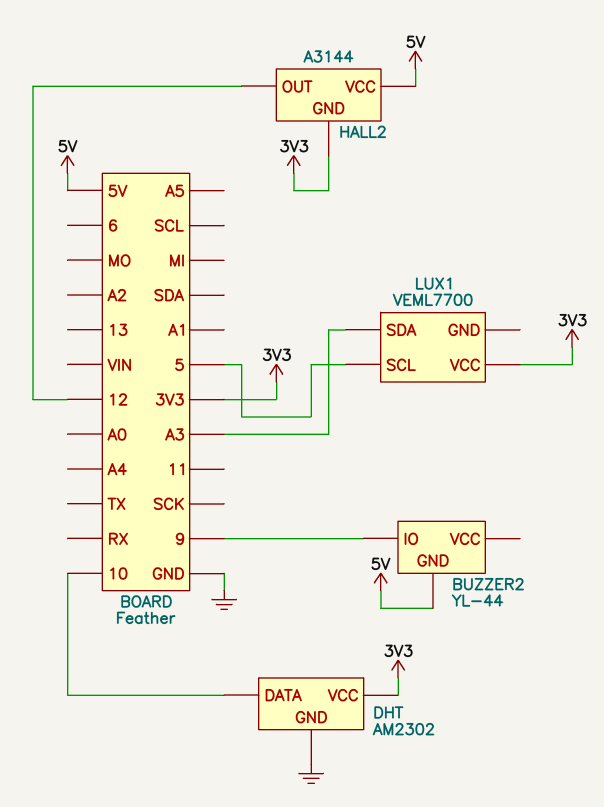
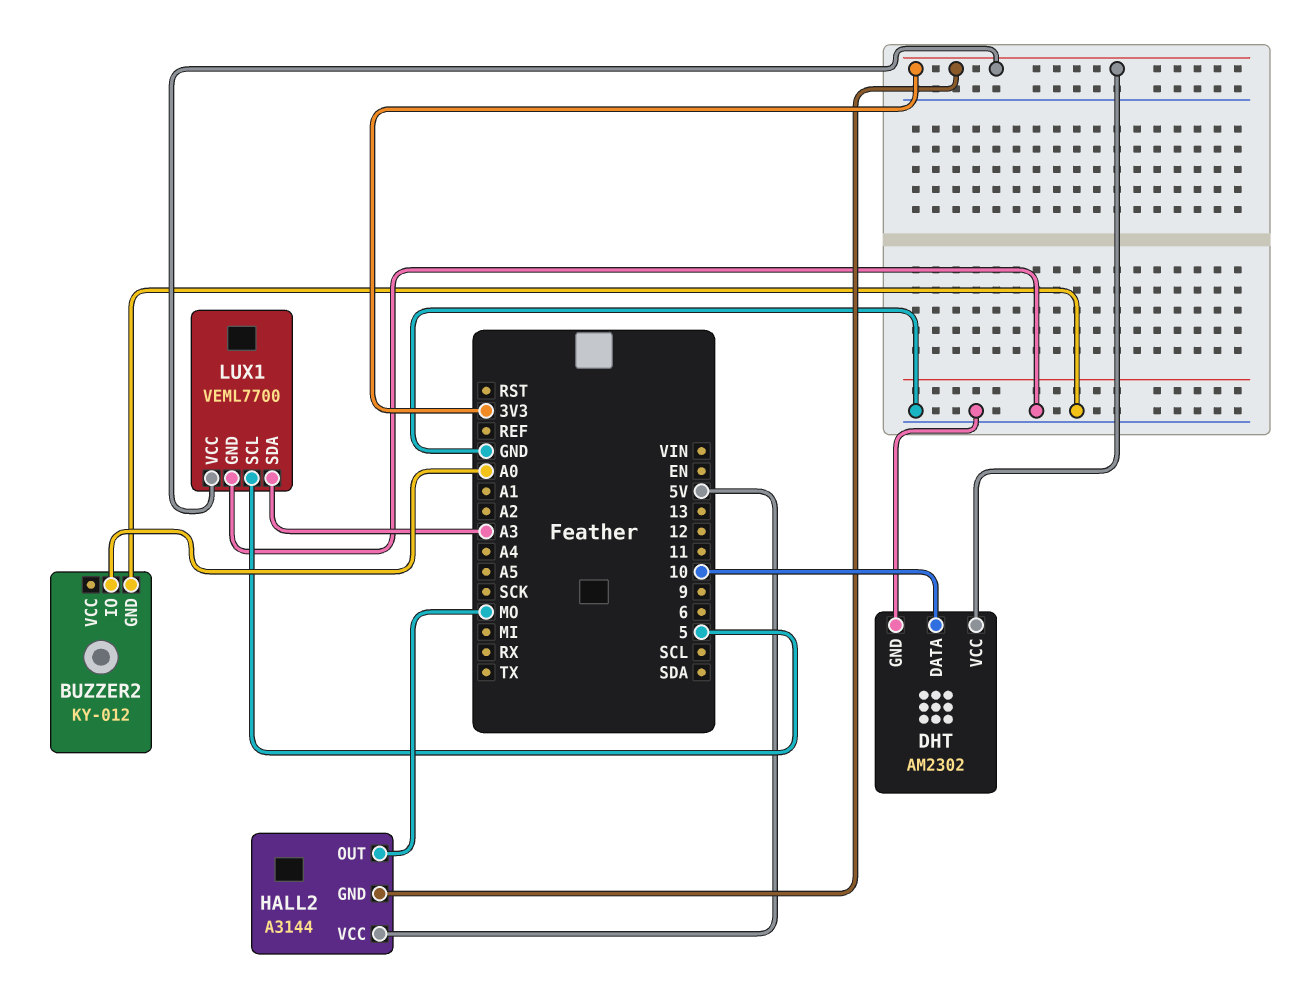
BUZZER2: YL-44 -> KY-012
BUZZER2 pin GND: 5V -> GND
BUZZER2 pin IO: 9 -> A0
HALL2 pin OUT: 12 -> MO
LUX1 pin GND: none -> GND

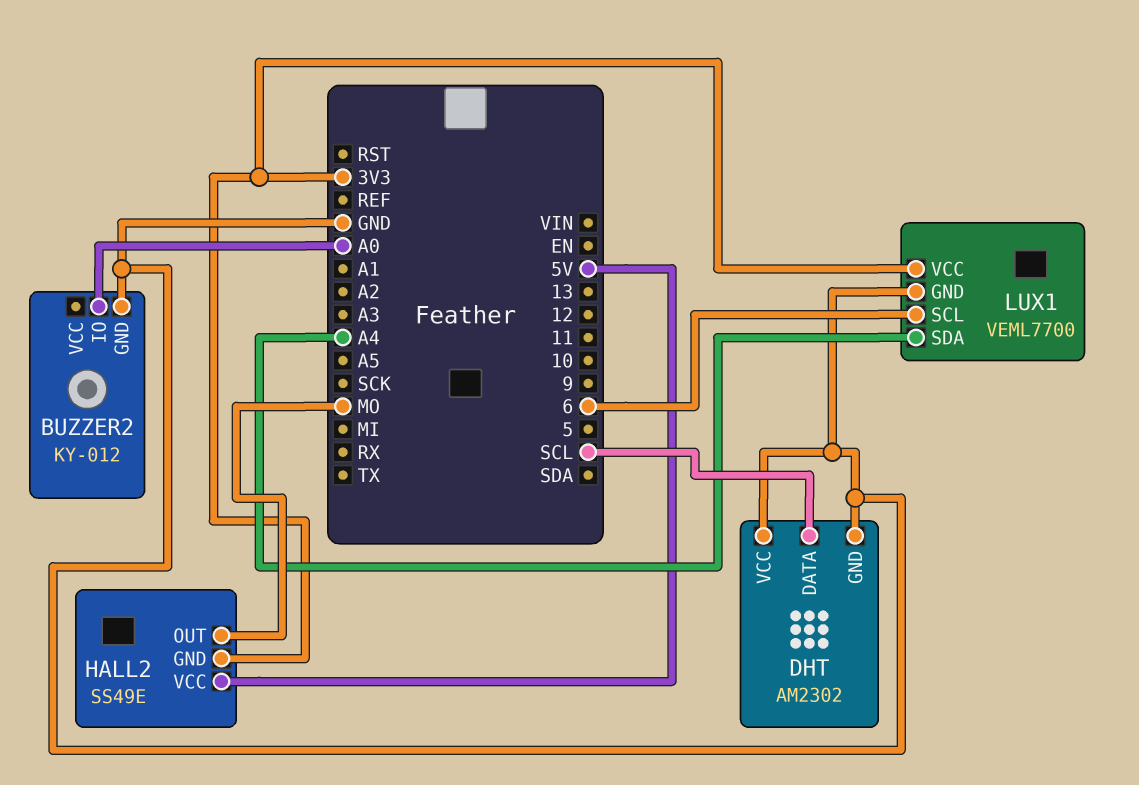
DHT pin DATA: 10 -> SCL
DHT pin VCC: 3V3 -> GND
HALL2: A3144 -> SS49E
LUX1 pin SCL: 5 -> 6
LUX1 pin SDA: A3 -> A4

